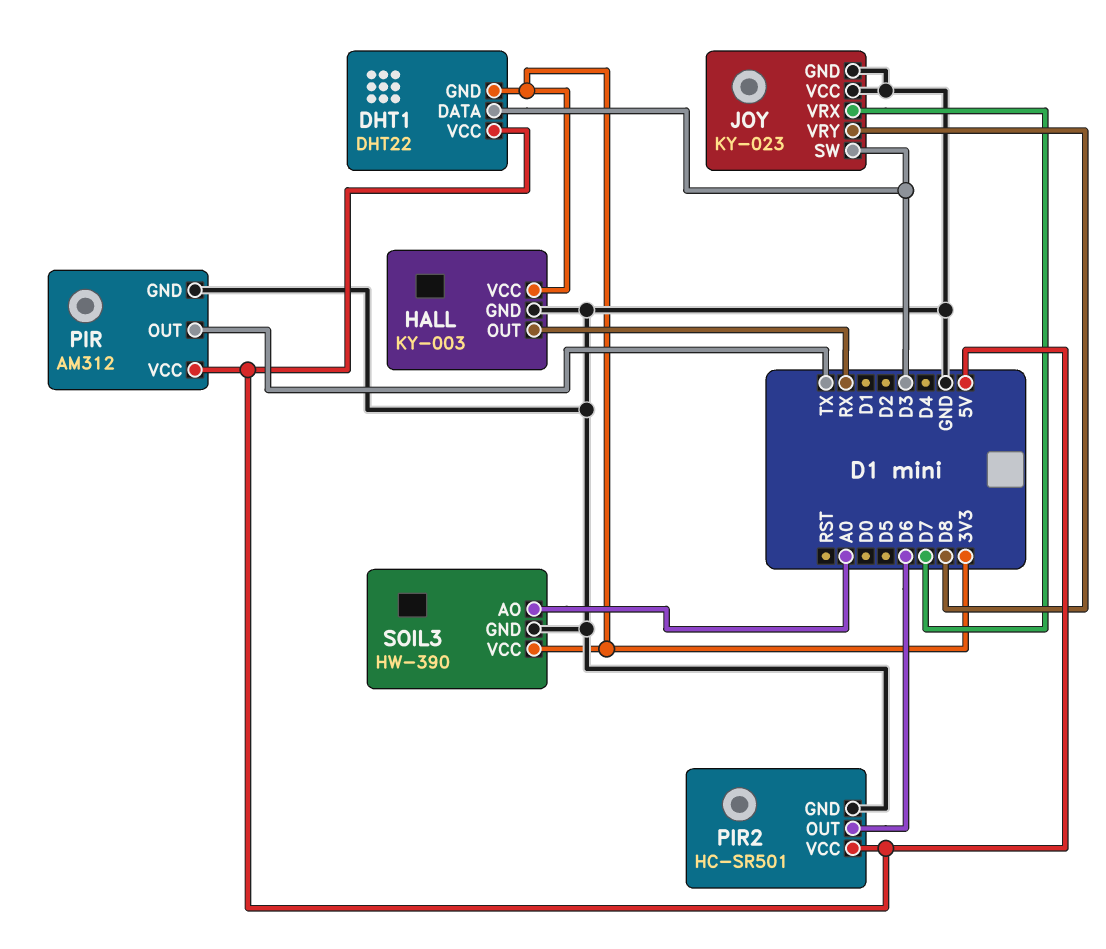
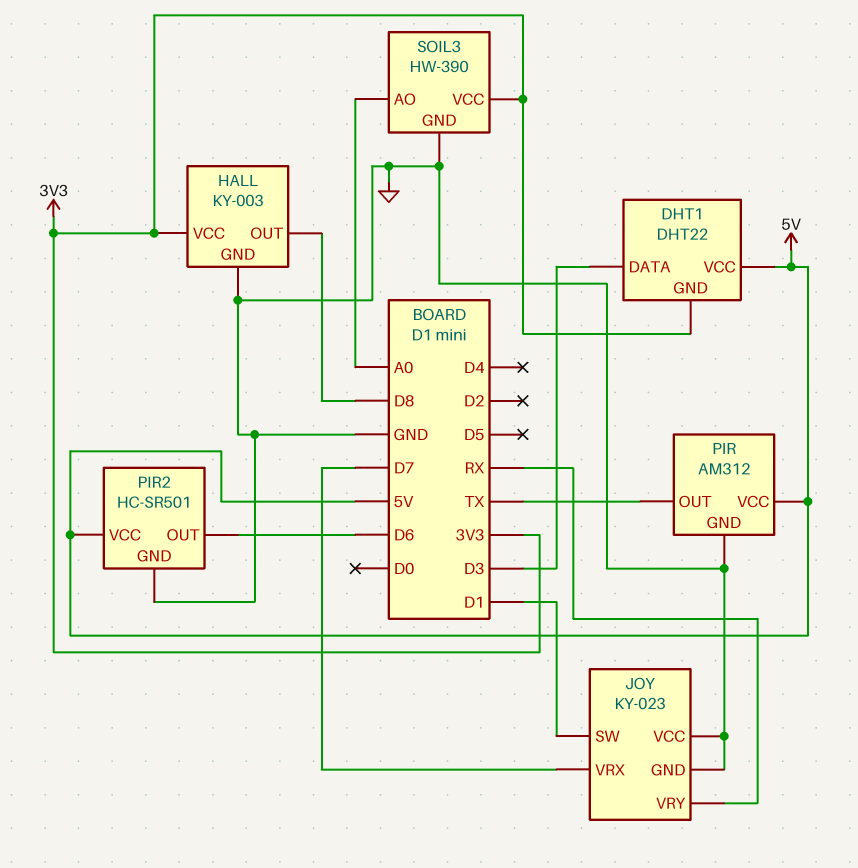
HALL pin OUT: RX -> D8
JOY pin SW: D3 -> D1
JOY pin VRY: D8 -> RX

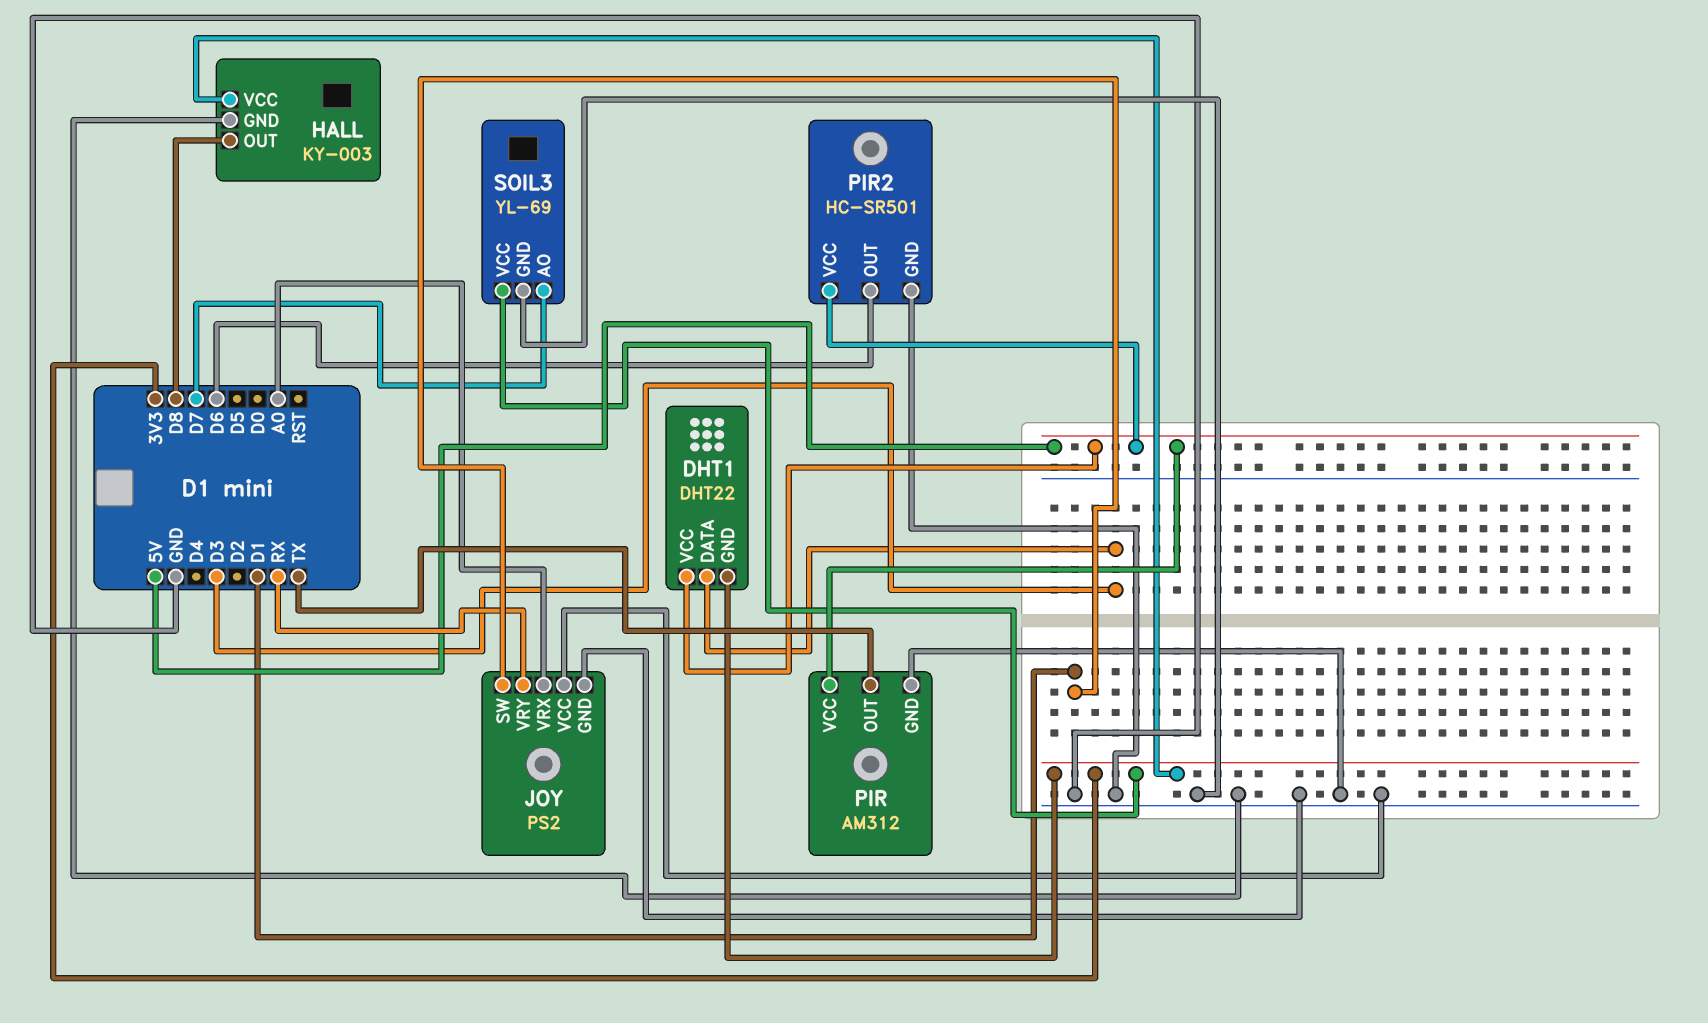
JOY: KY-023 -> PS2
JOY pin VRX: D7 -> A0
SOIL3: HW-390 -> YL-69
SOIL3 pin AO: A0 -> D7

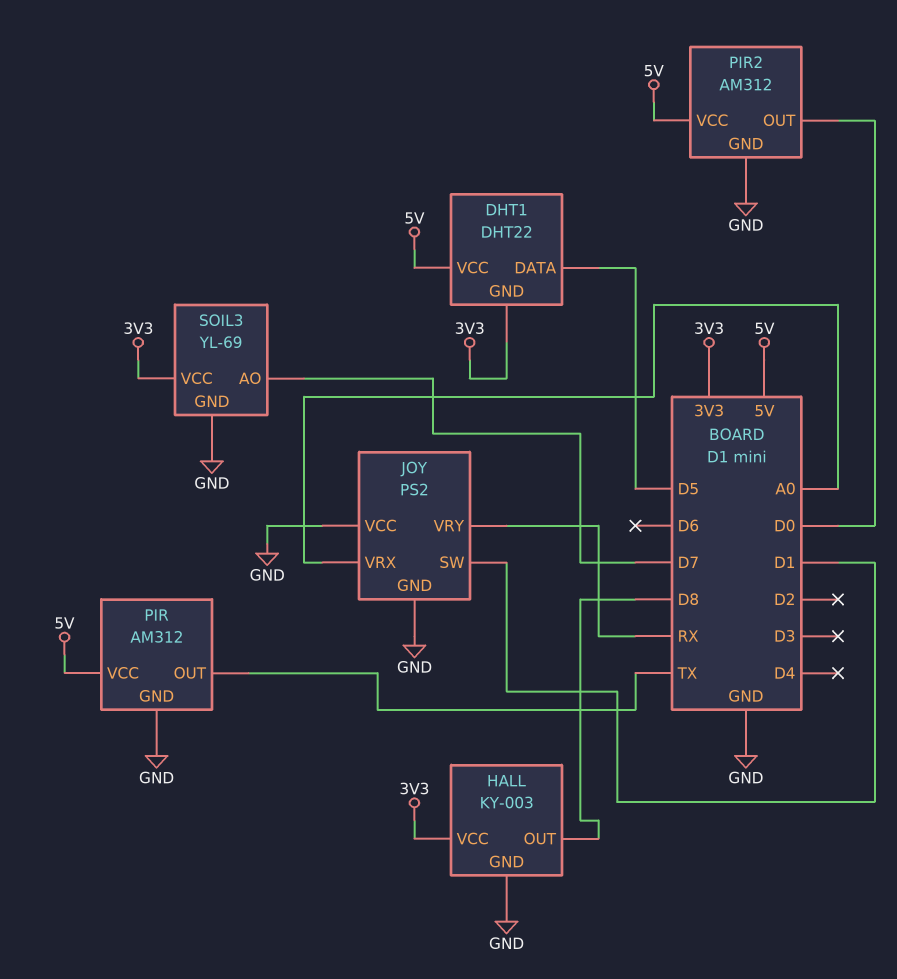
DHT1 pin DATA: D3 -> D5
PIR2: HC-SR501 -> AM312
PIR2 pin OUT: D6 -> D0

